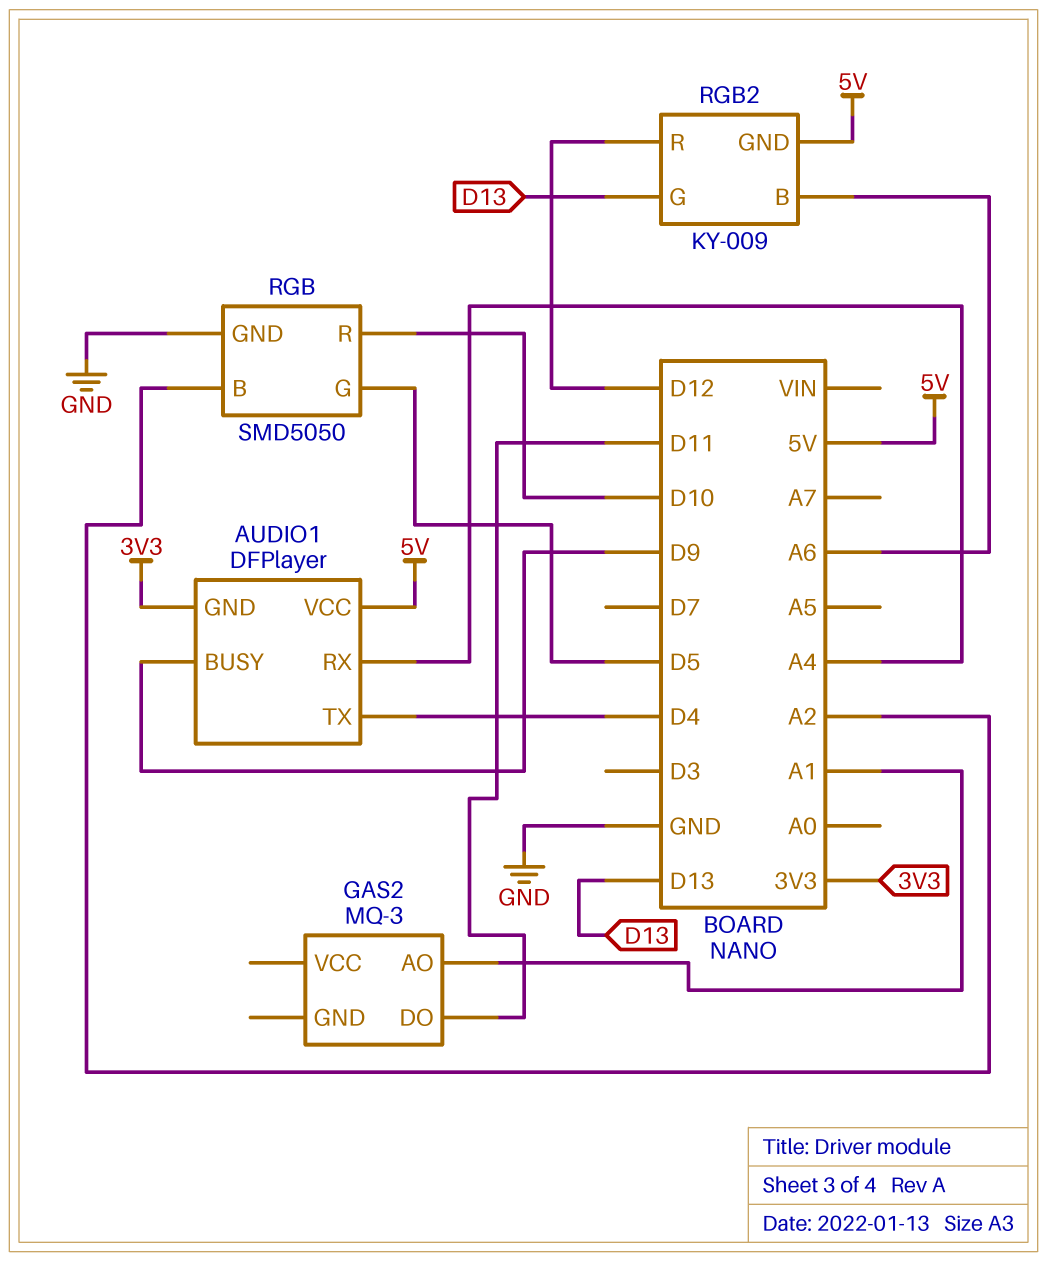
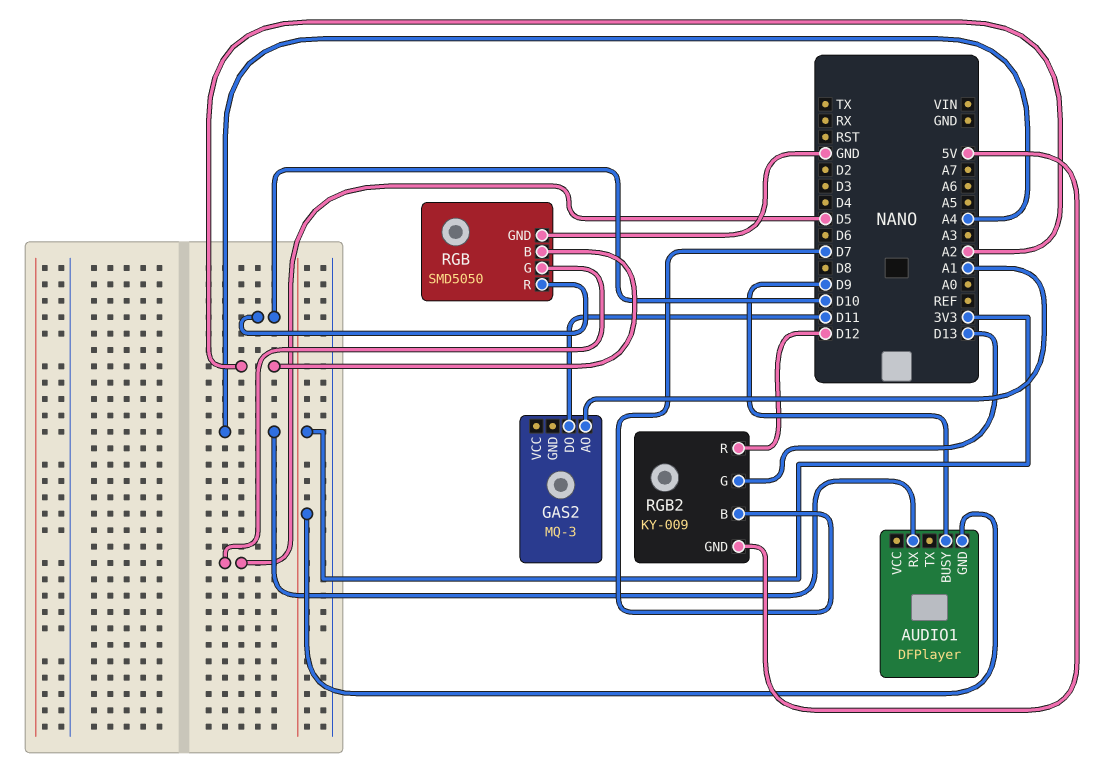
AUDIO1 pin TX: D4 -> none
AUDIO1 pin VCC: 5V -> none
RGB2 pin B: A6 -> D7

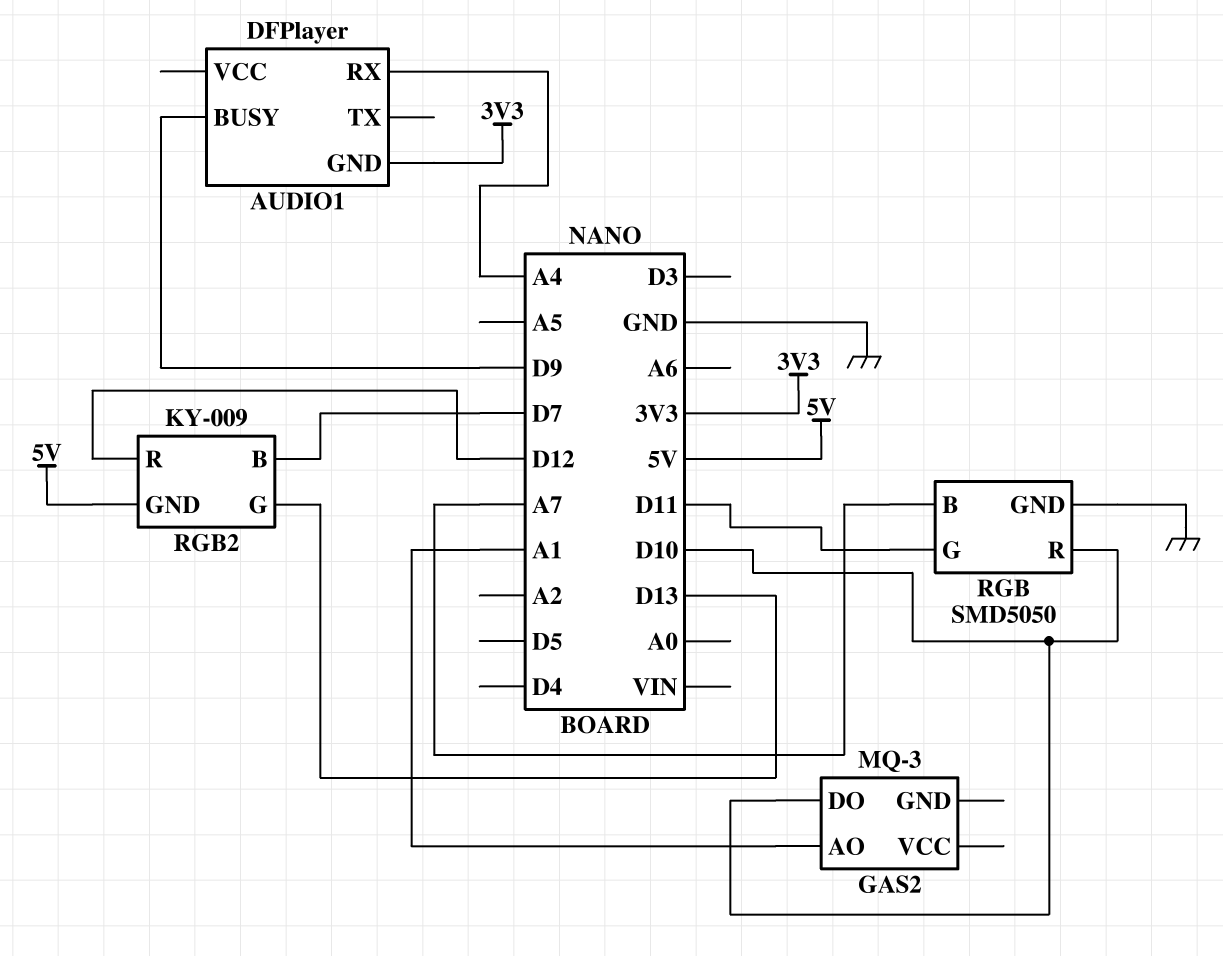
GAS2 pin DO: D11 -> D10
RGB pin B: A2 -> A7
RGB pin G: D5 -> D11

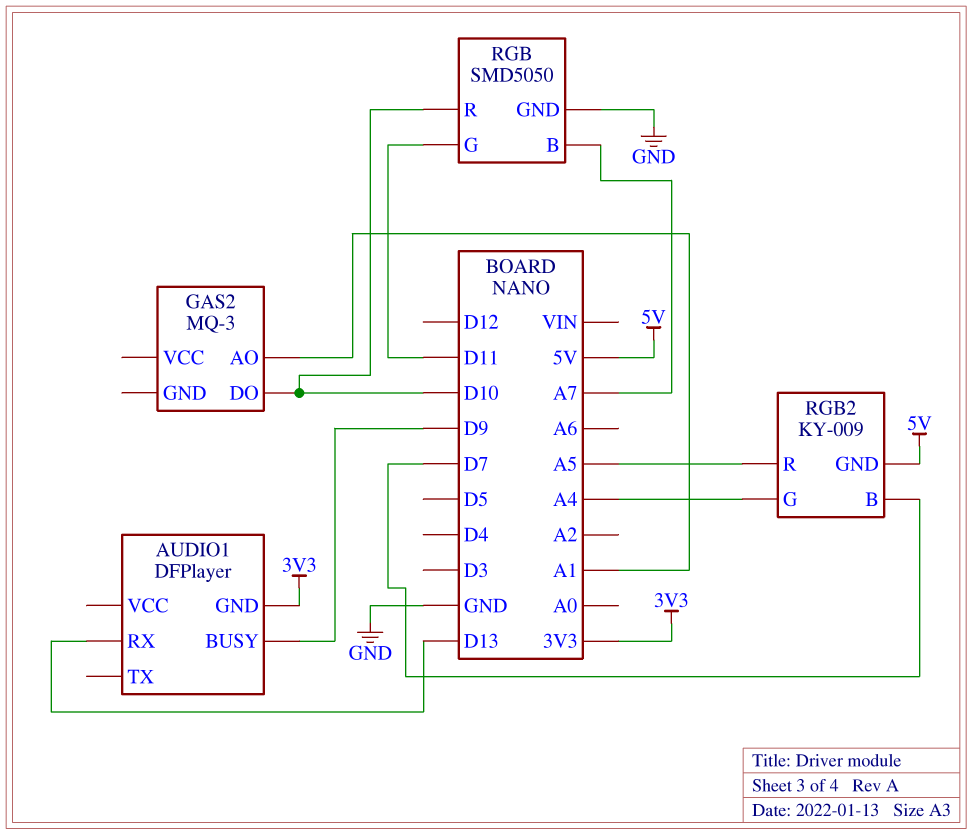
AUDIO1 pin RX: A4 -> D13
RGB2 pin G: D13 -> A4
RGB2 pin R: D12 -> A5

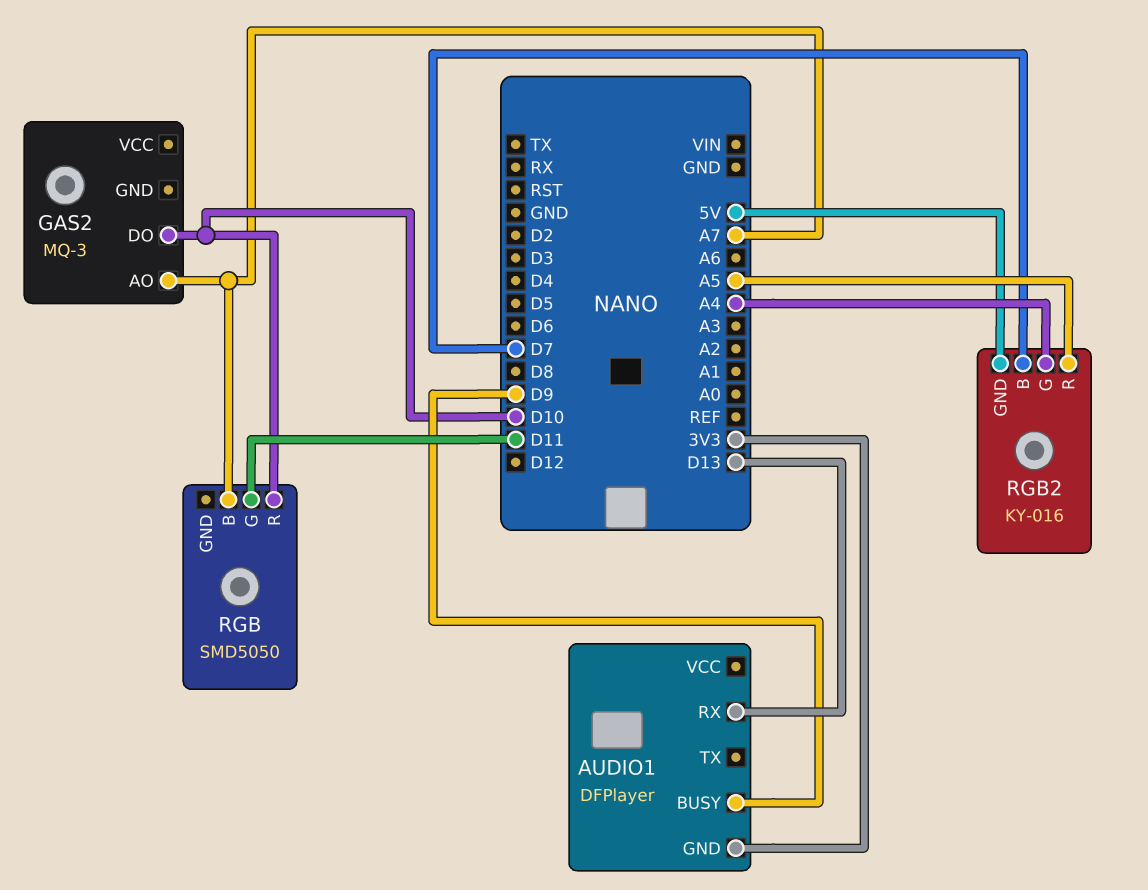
GAS2 pin AO: A1 -> A7
RGB pin GND: GND -> none
RGB2: KY-009 -> KY-016

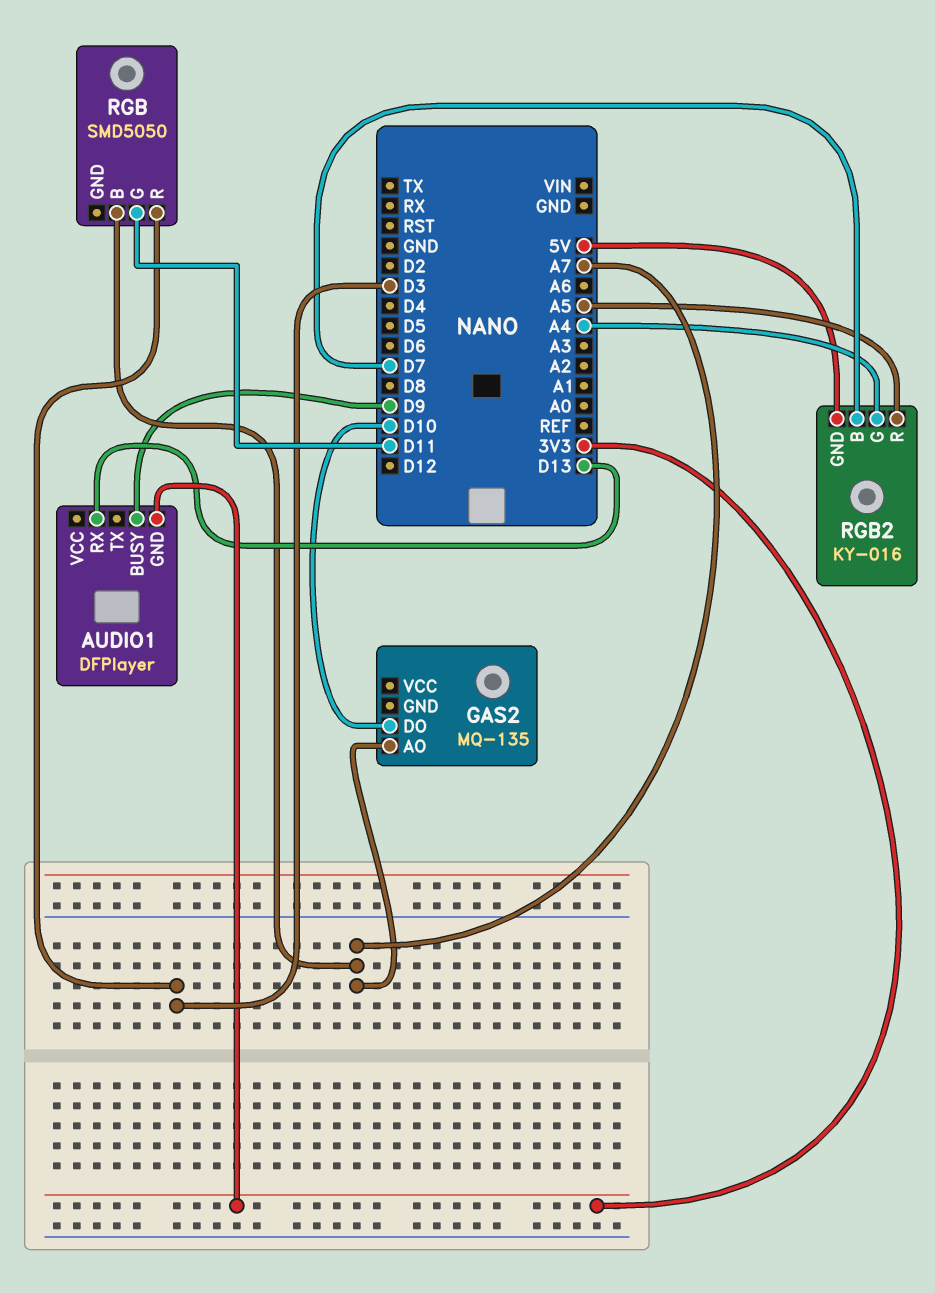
GAS2: MQ-3 -> MQ-135
RGB pin R: D10 -> D3

